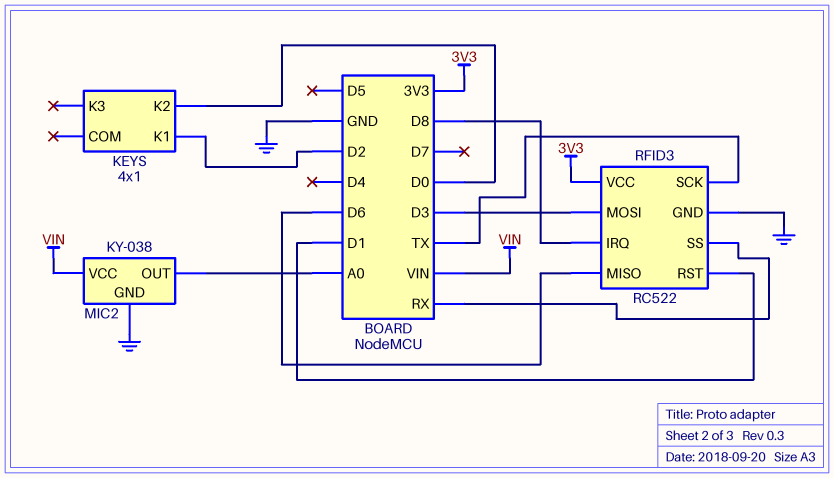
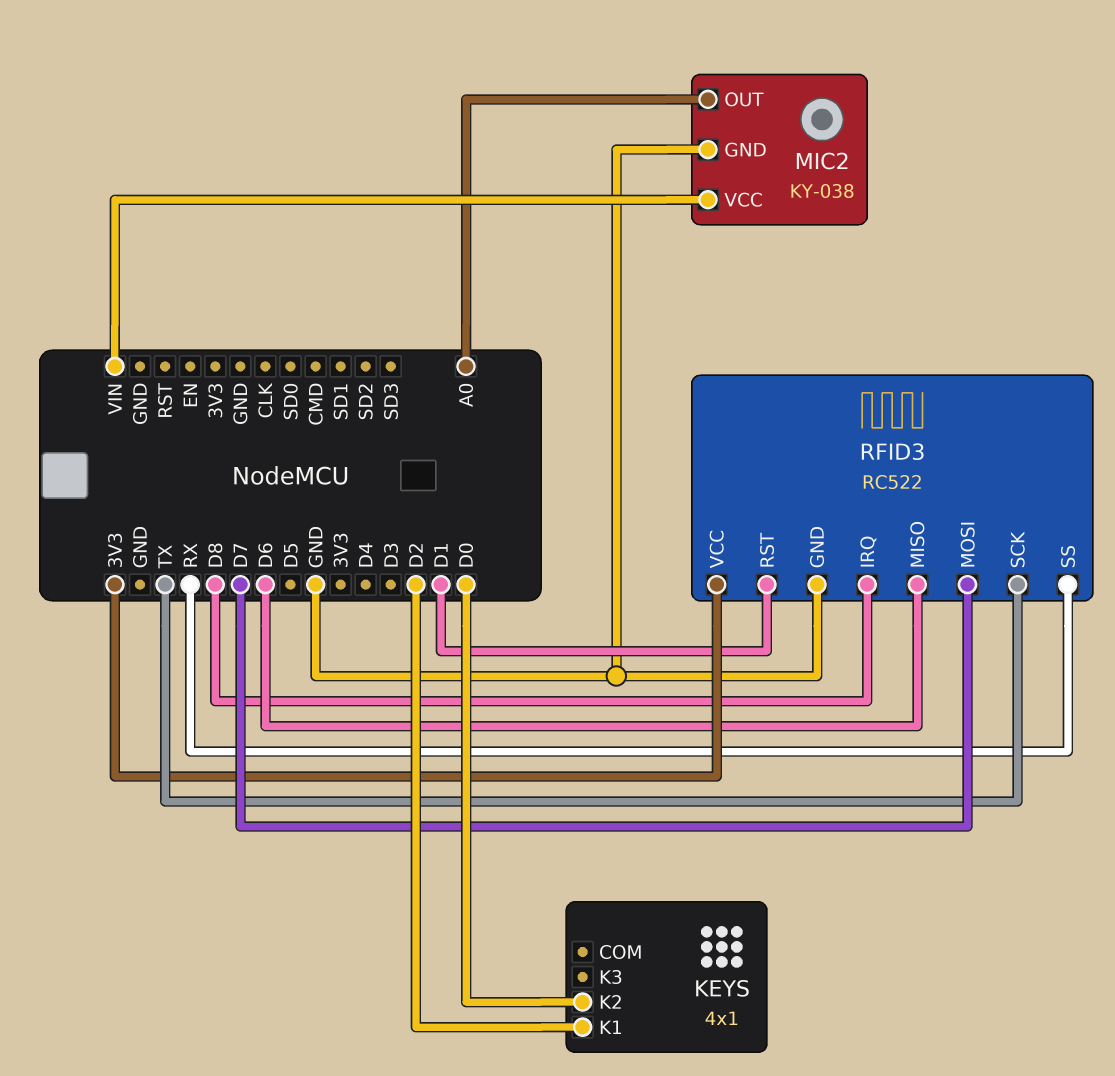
RFID3 pin MOSI: D3 -> D7

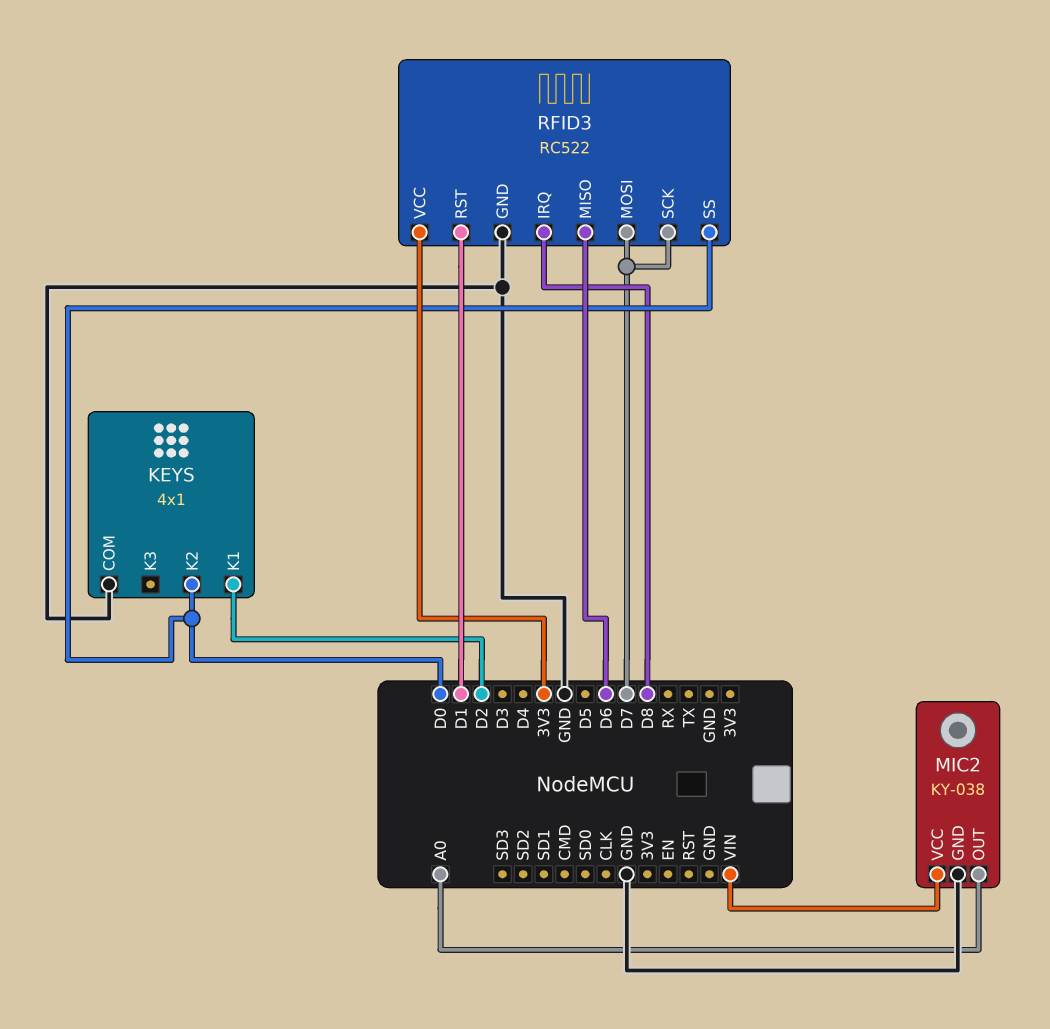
KEYS pin COM: none -> GND
RFID3 pin SCK: TX -> D7
RFID3 pin SS: RX -> D0

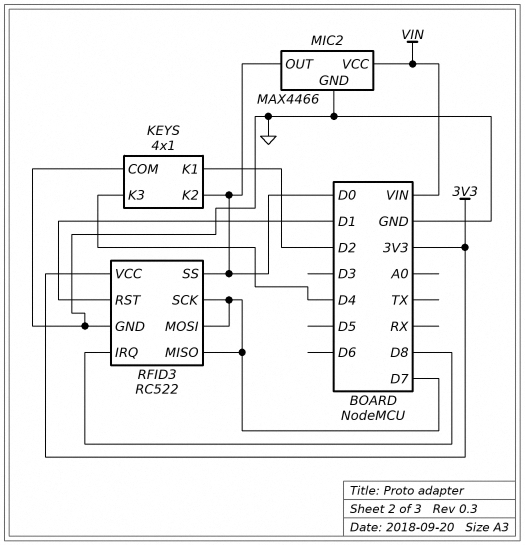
KEYS pin K3: none -> D4
MIC2: KY-038 -> MAX4466
MIC2 pin OUT: A0 -> D0
RFID3 pin MISO: D6 -> D7

